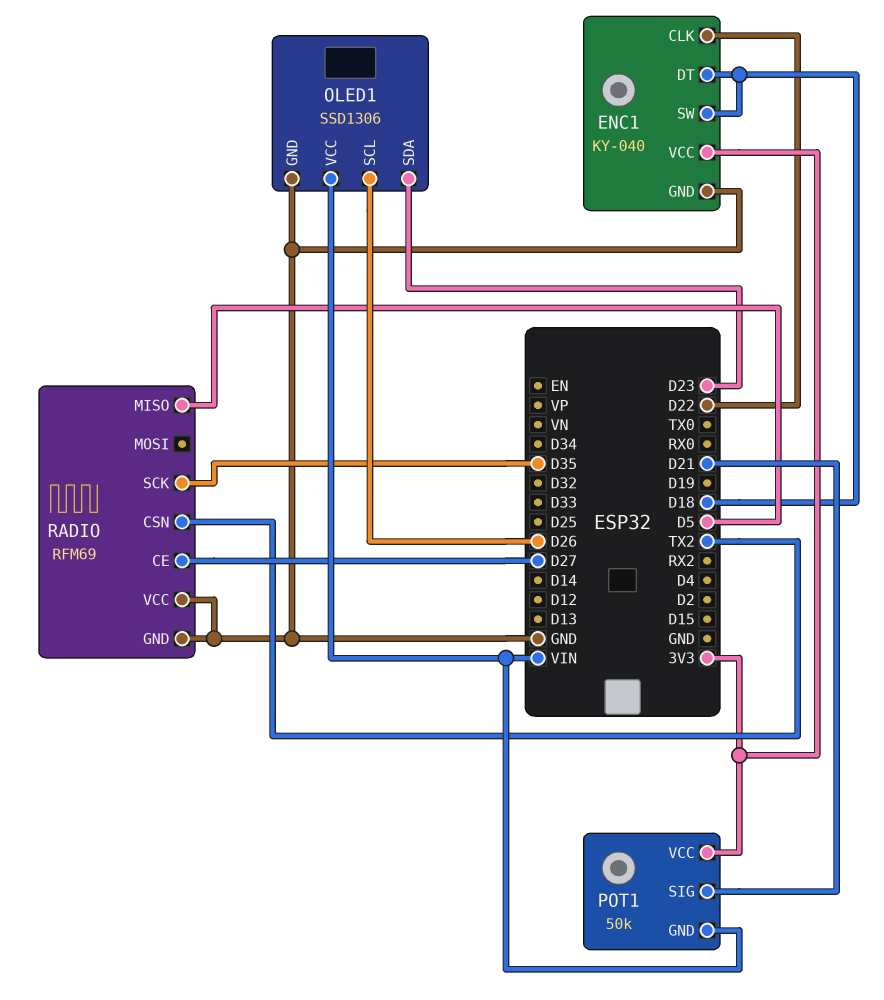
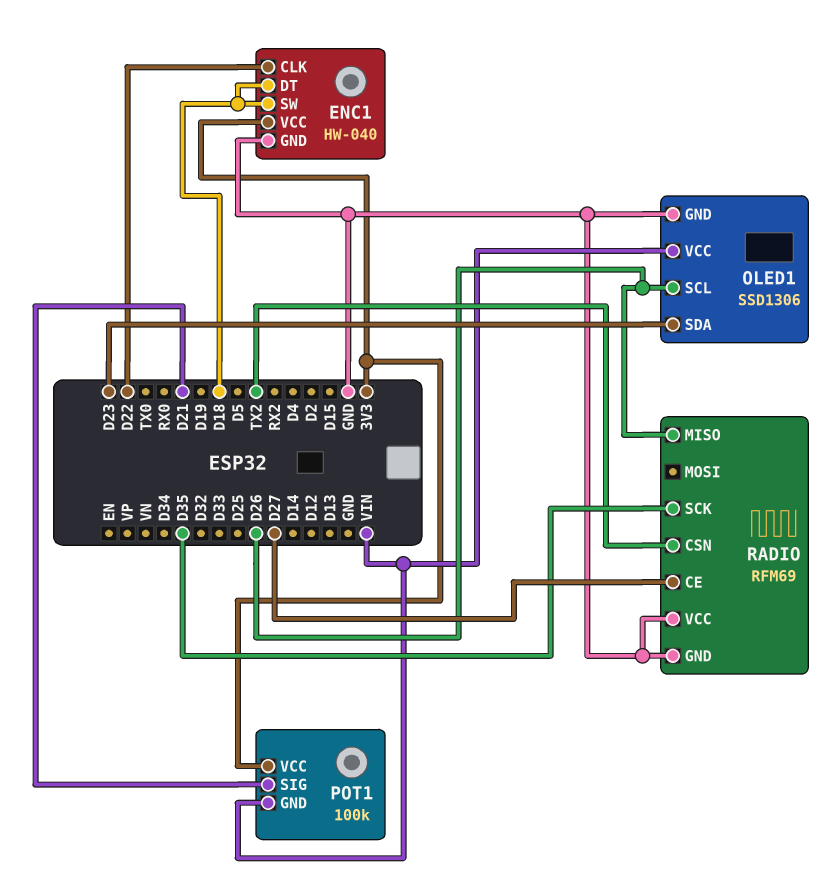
ENC1: KY-040 -> HW-040
POT1: 50k -> 100k
RADIO pin MISO: D5 -> D26

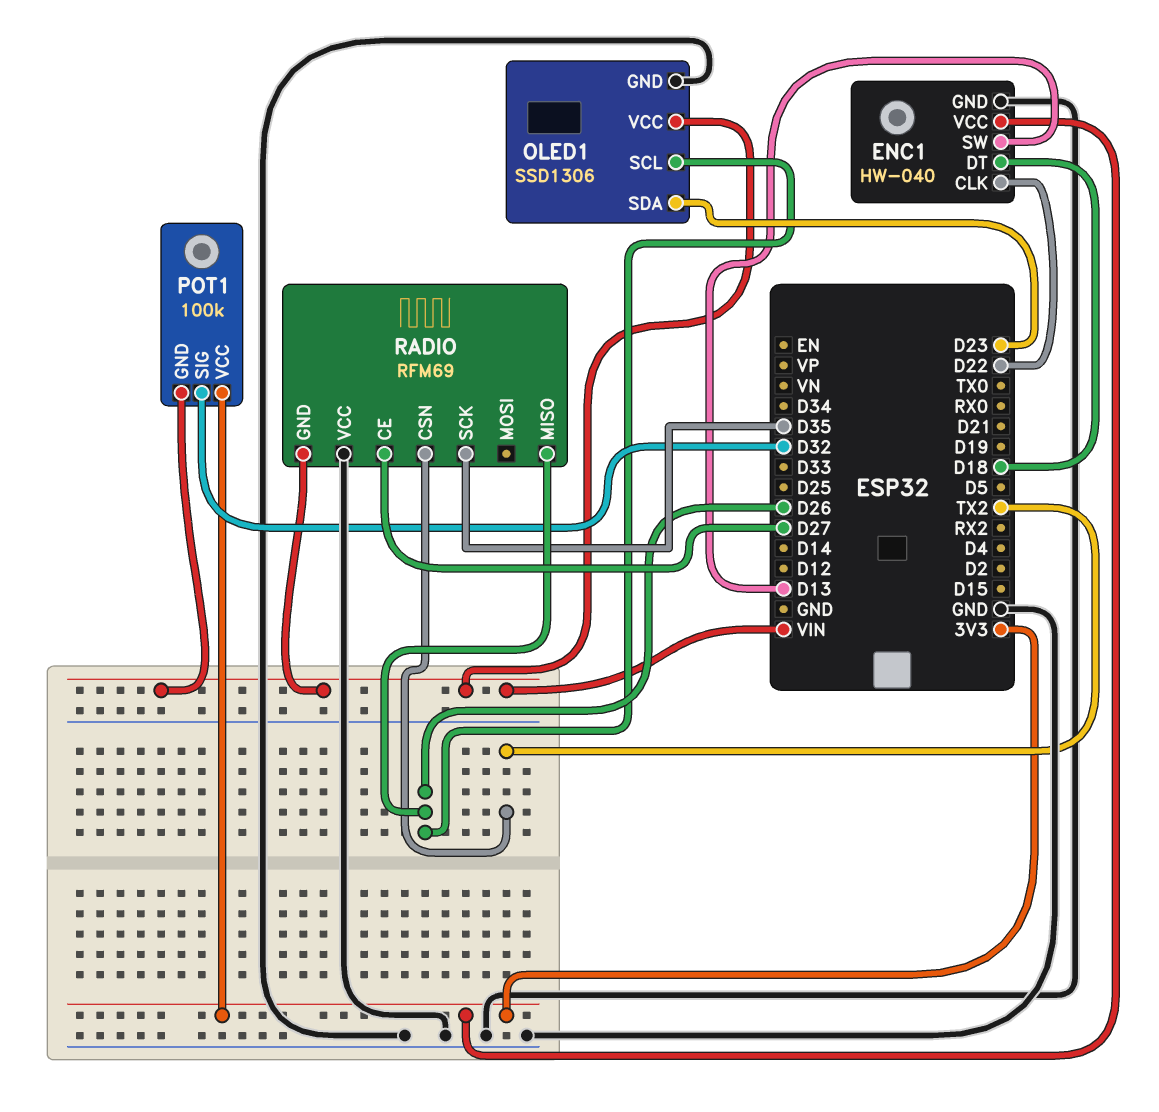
ENC1 pin SW: D18 -> D13
POT1 pin SIG: D21 -> D32
RADIO pin GND: GND -> VIN

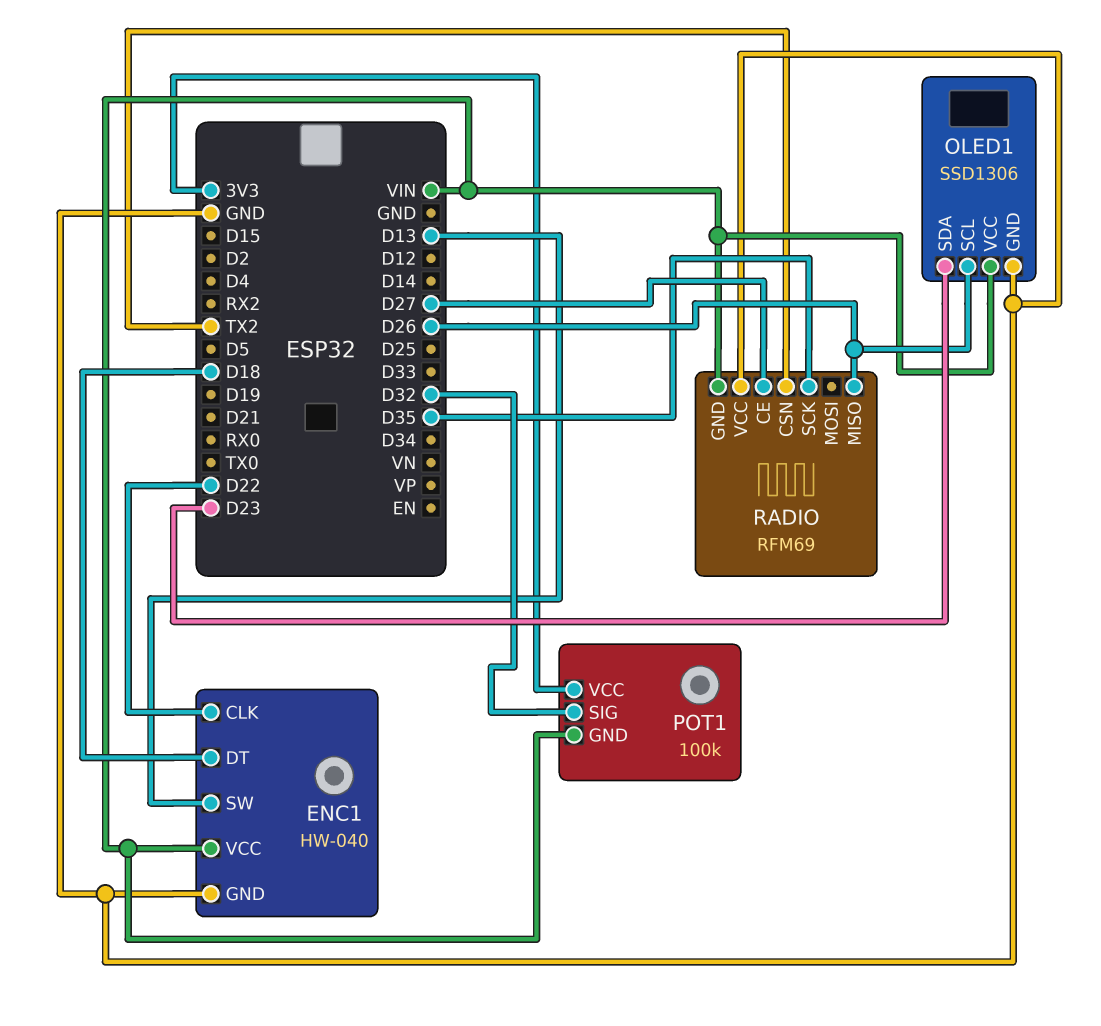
ENC1 pin VCC: 3V3 -> VIN

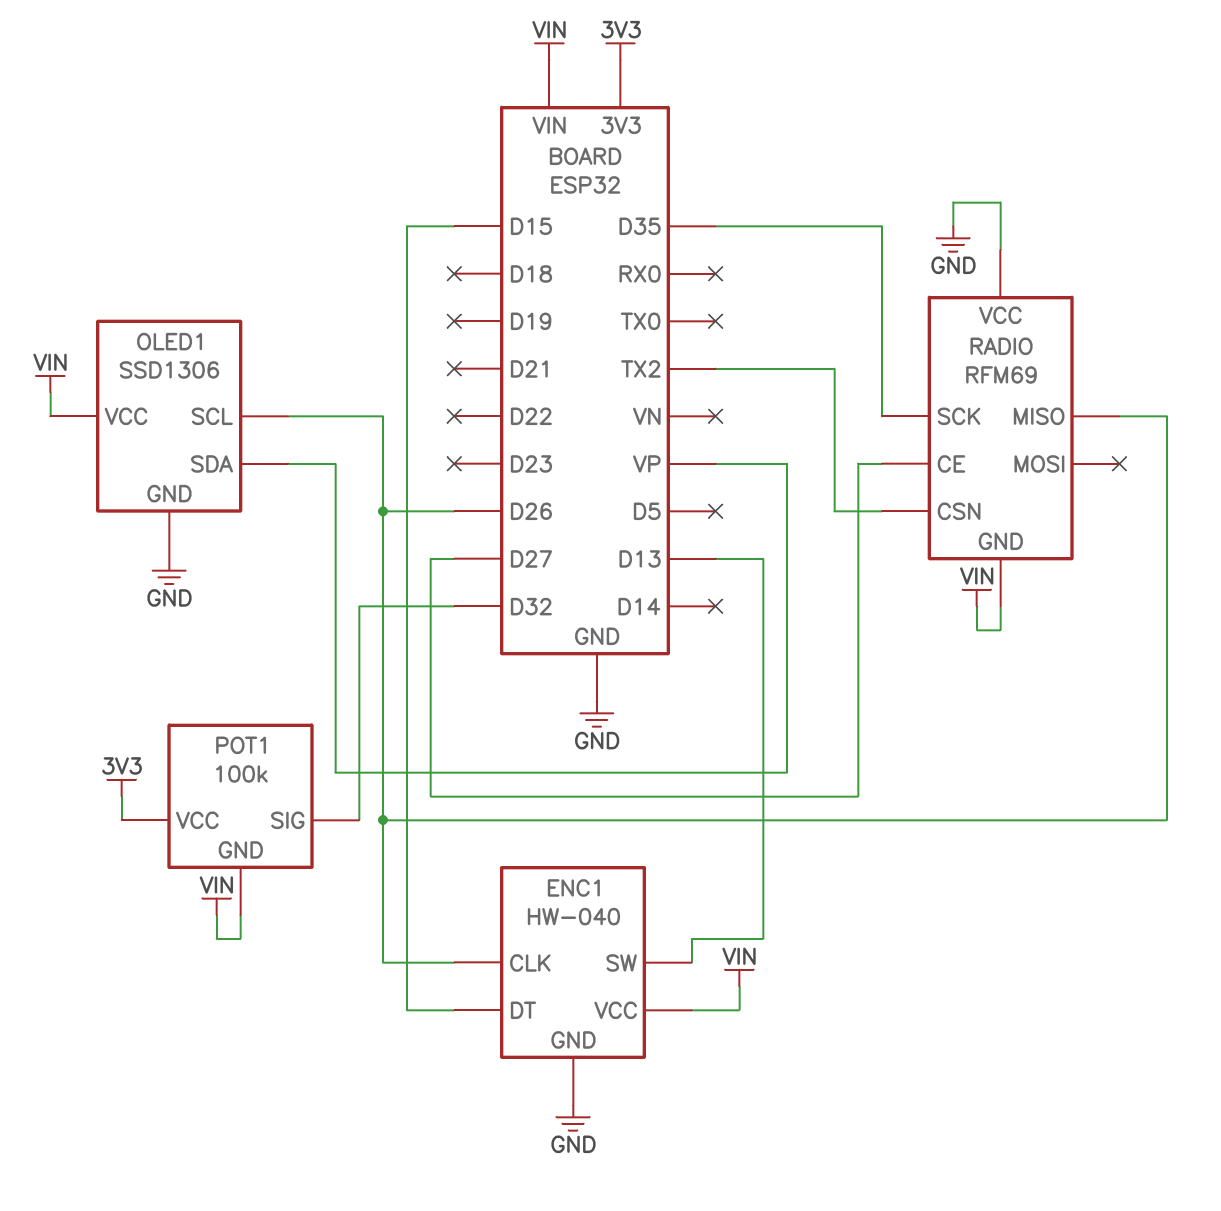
ENC1 pin CLK: D22 -> D26
ENC1 pin DT: D18 -> D15
OLED1 pin SDA: D23 -> VP

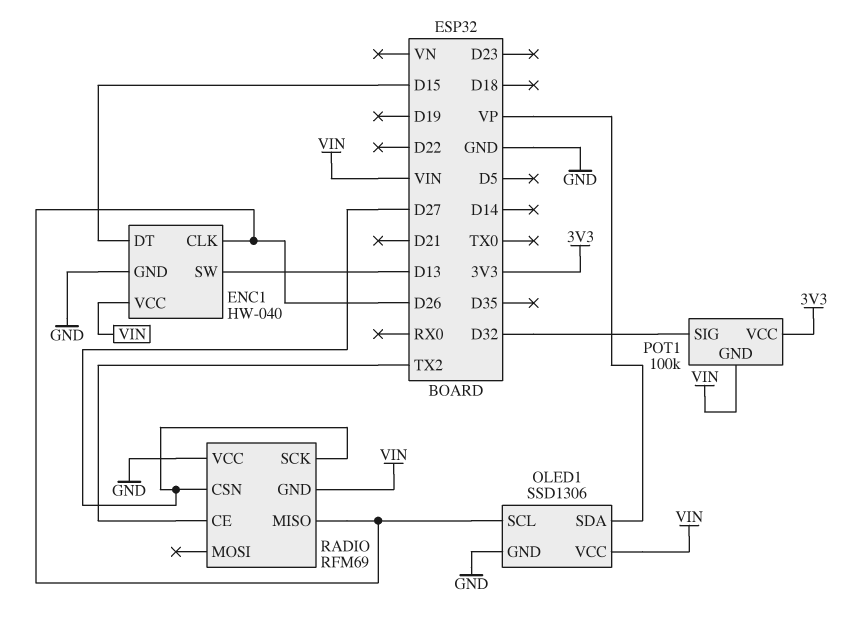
RADIO pin CE: D27 -> TX2
RADIO pin CSN: TX2 -> D27
RADIO pin SCK: D35 -> D27

